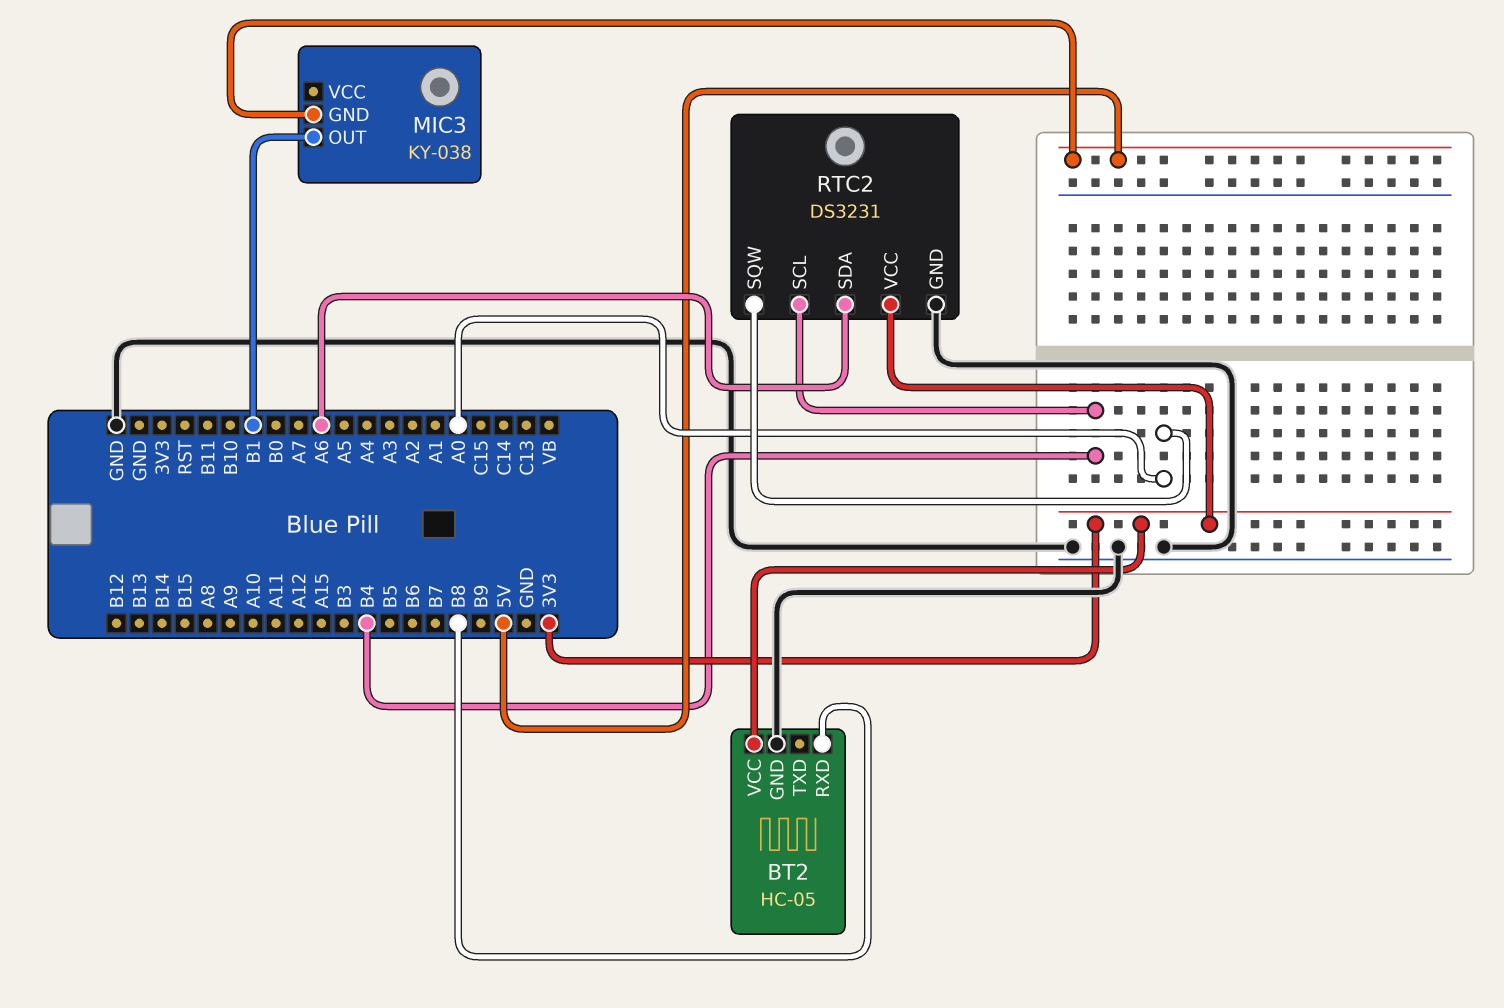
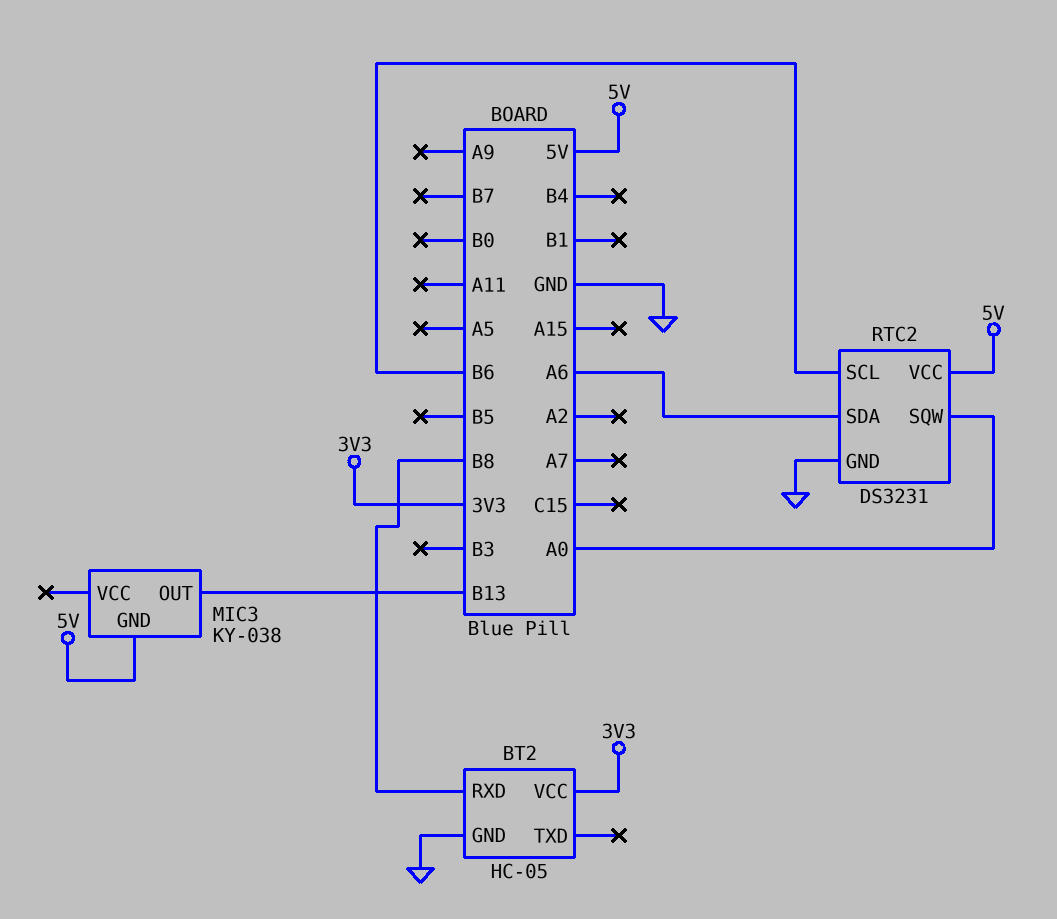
MIC3 pin OUT: B1 -> B13
RTC2 pin SCL: B4 -> B6
RTC2 pin VCC: 3V3 -> 5V

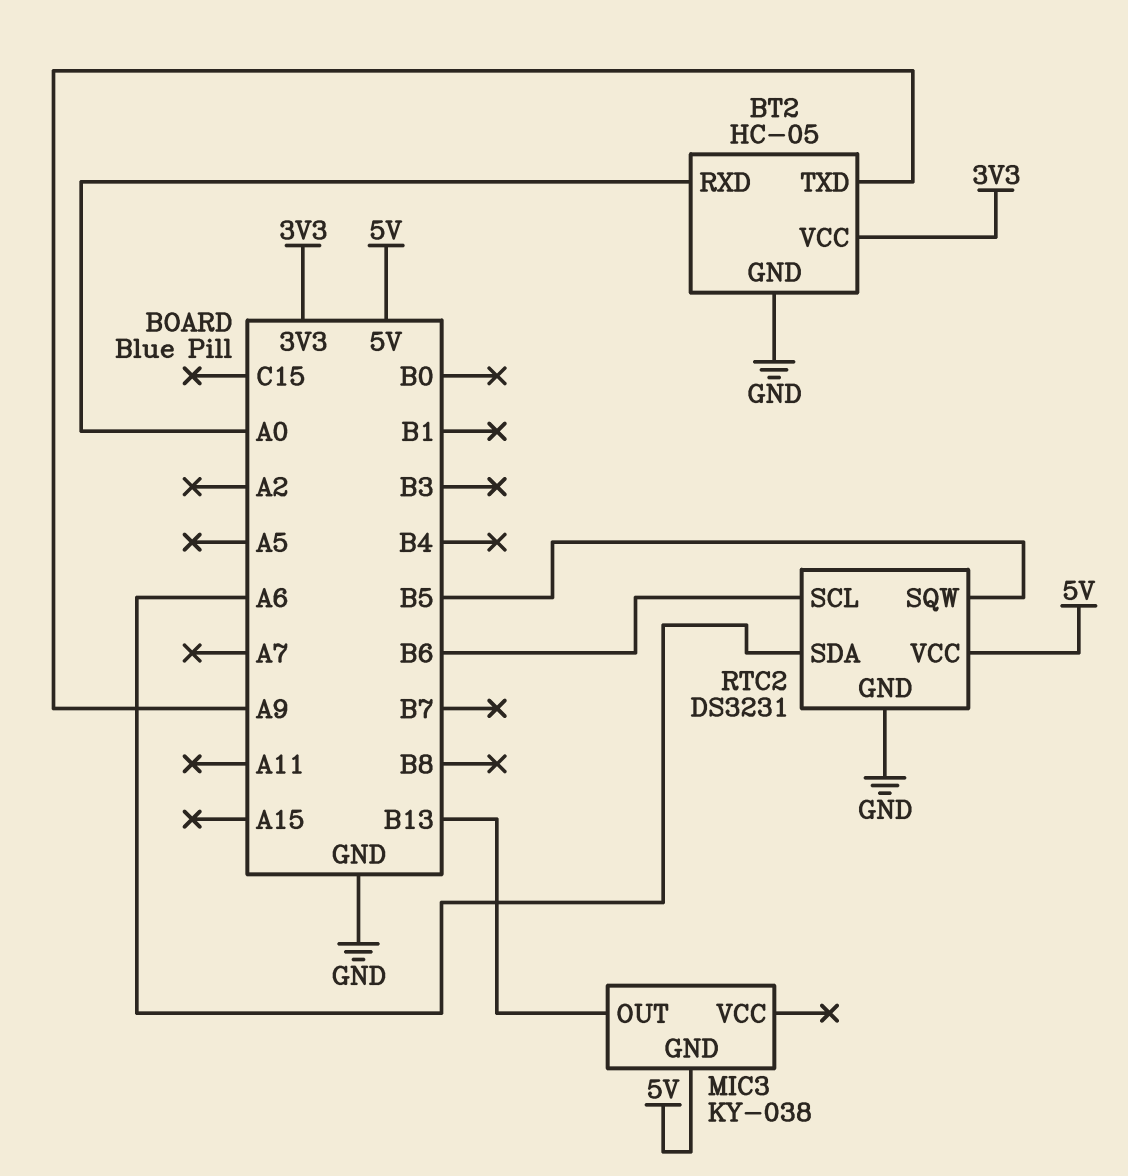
BT2 pin RXD: B8 -> A0
BT2 pin TXD: none -> A9
RTC2 pin SQW: A0 -> B5

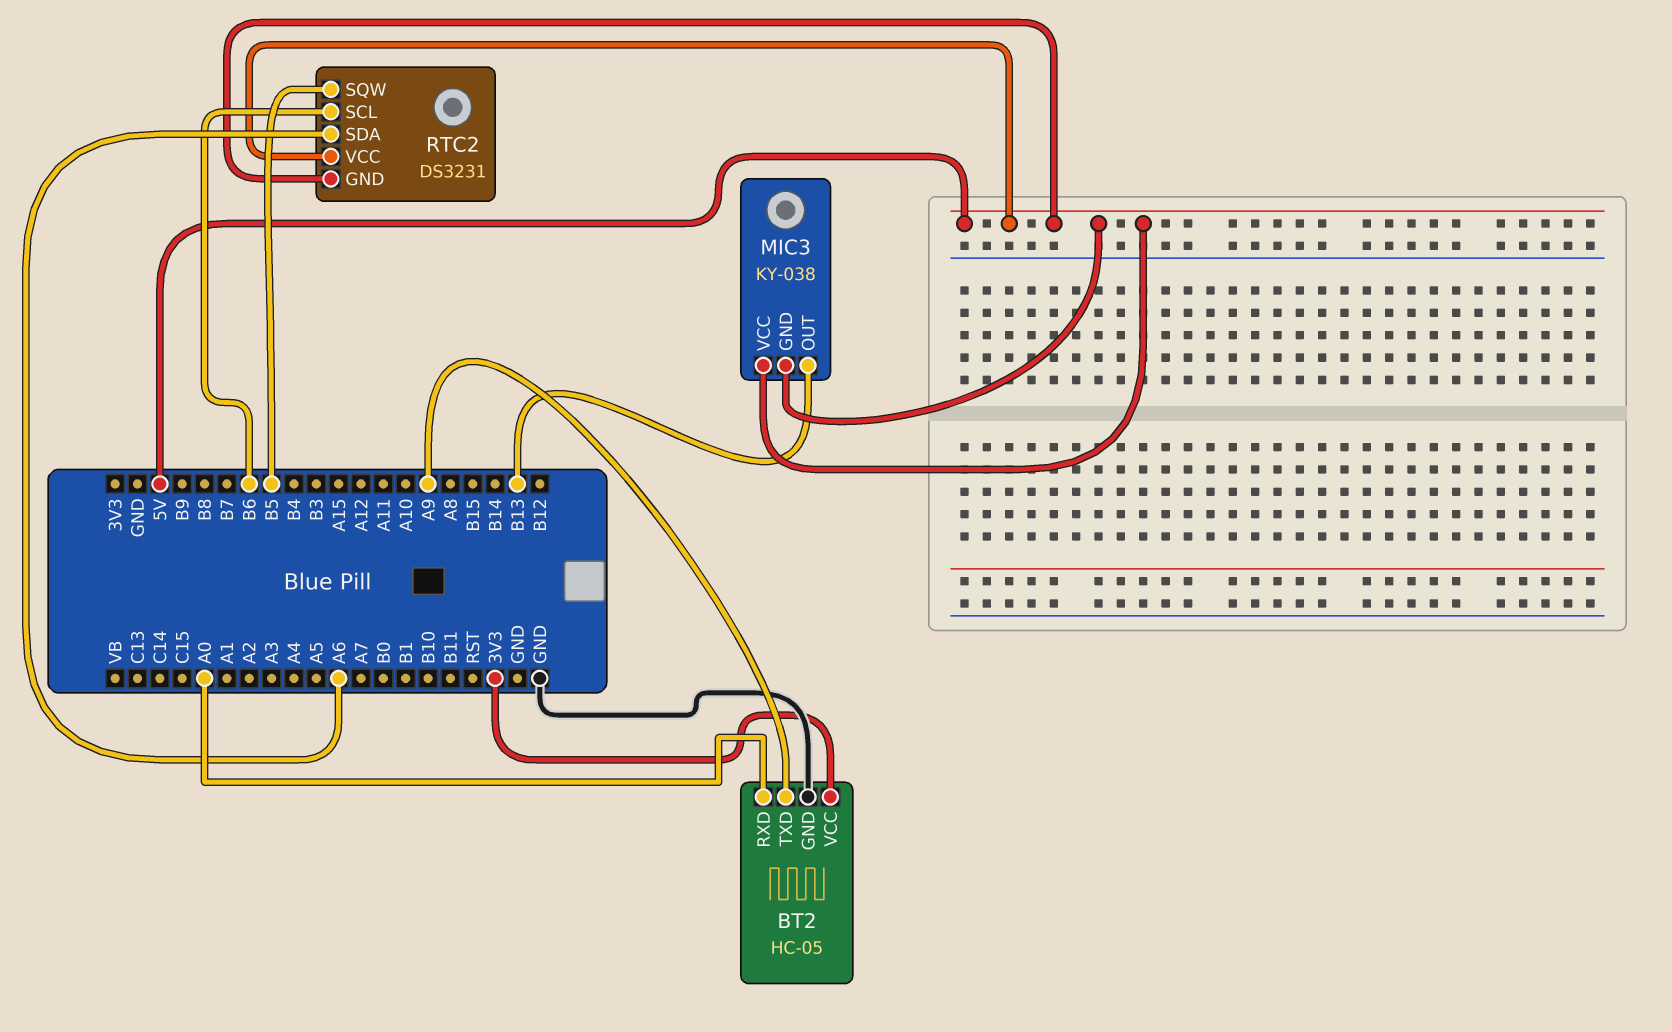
MIC3 pin VCC: none -> 5V
RTC2 pin GND: GND -> 5V

